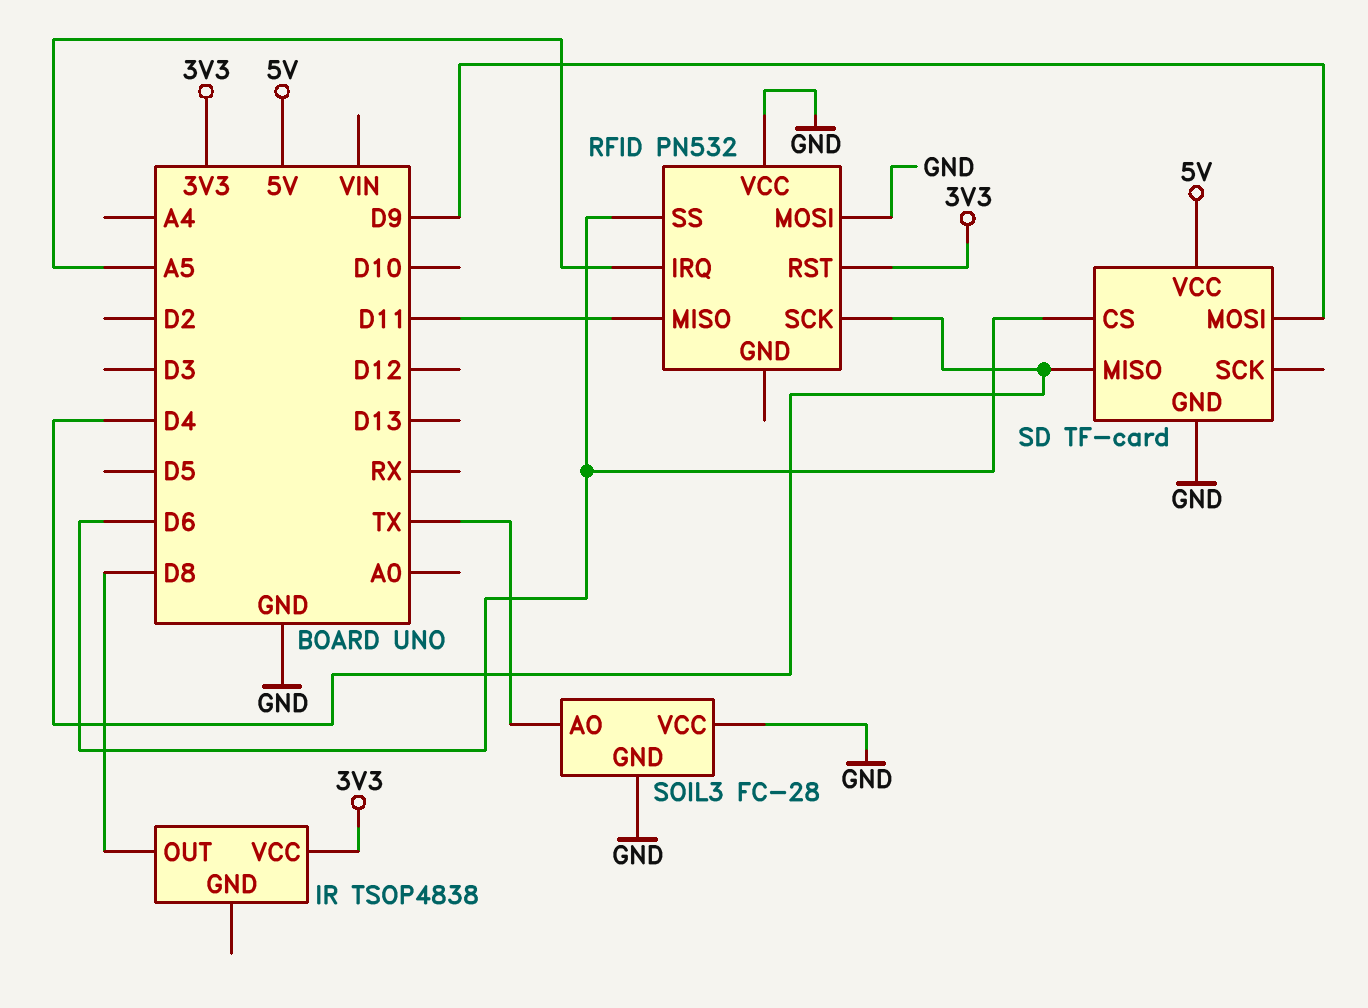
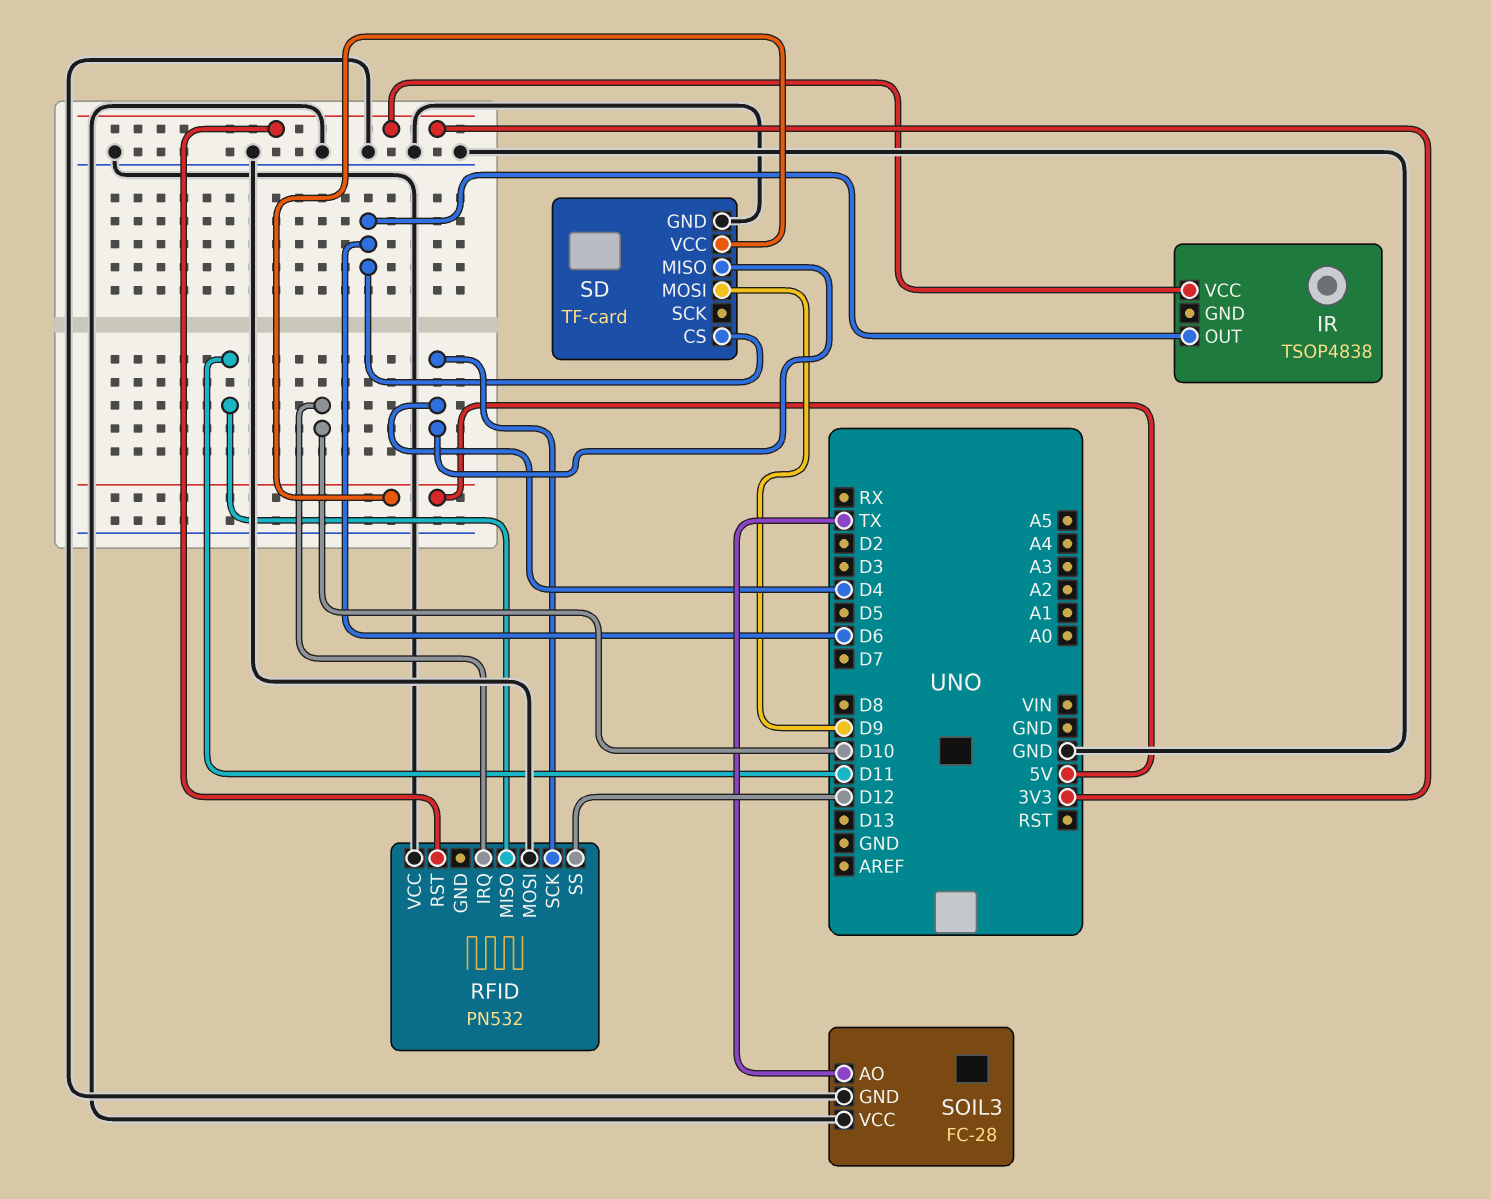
IR pin OUT: D8 -> D6
RFID pin IRQ: A5 -> D10
RFID pin SS: D6 -> D12

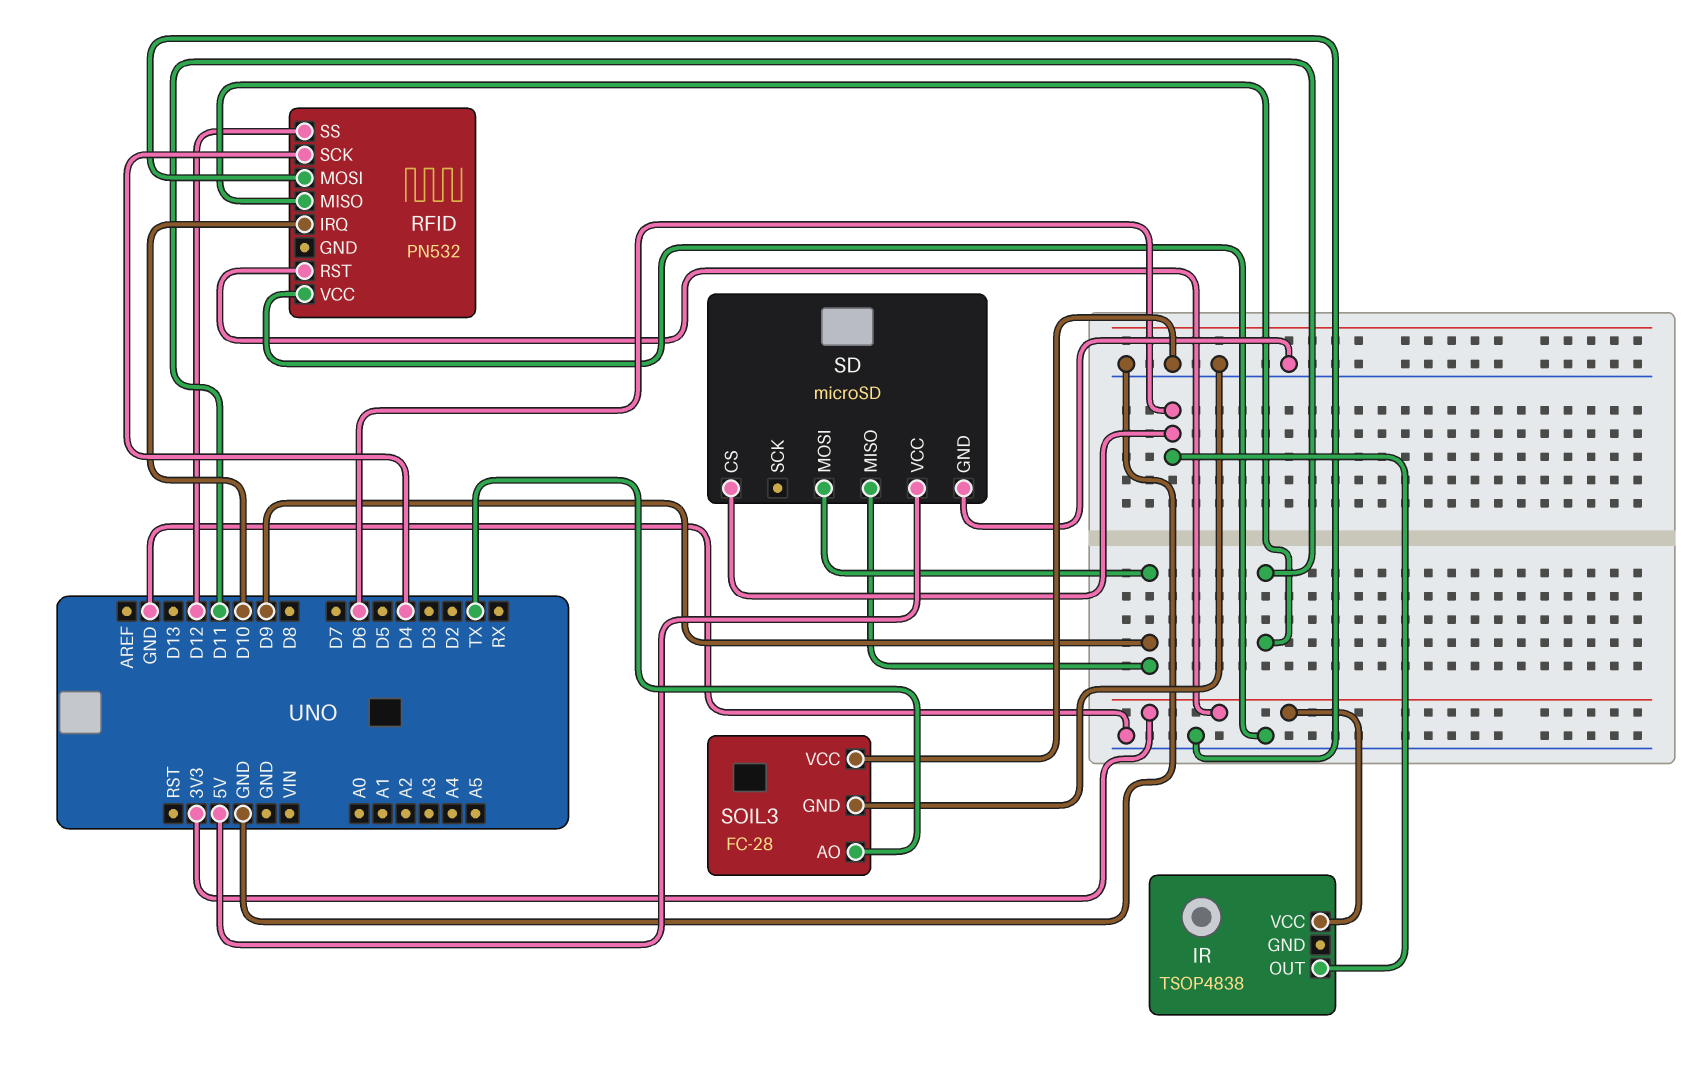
SD: TF-card -> microSD
SD pin MISO: D4 -> D9

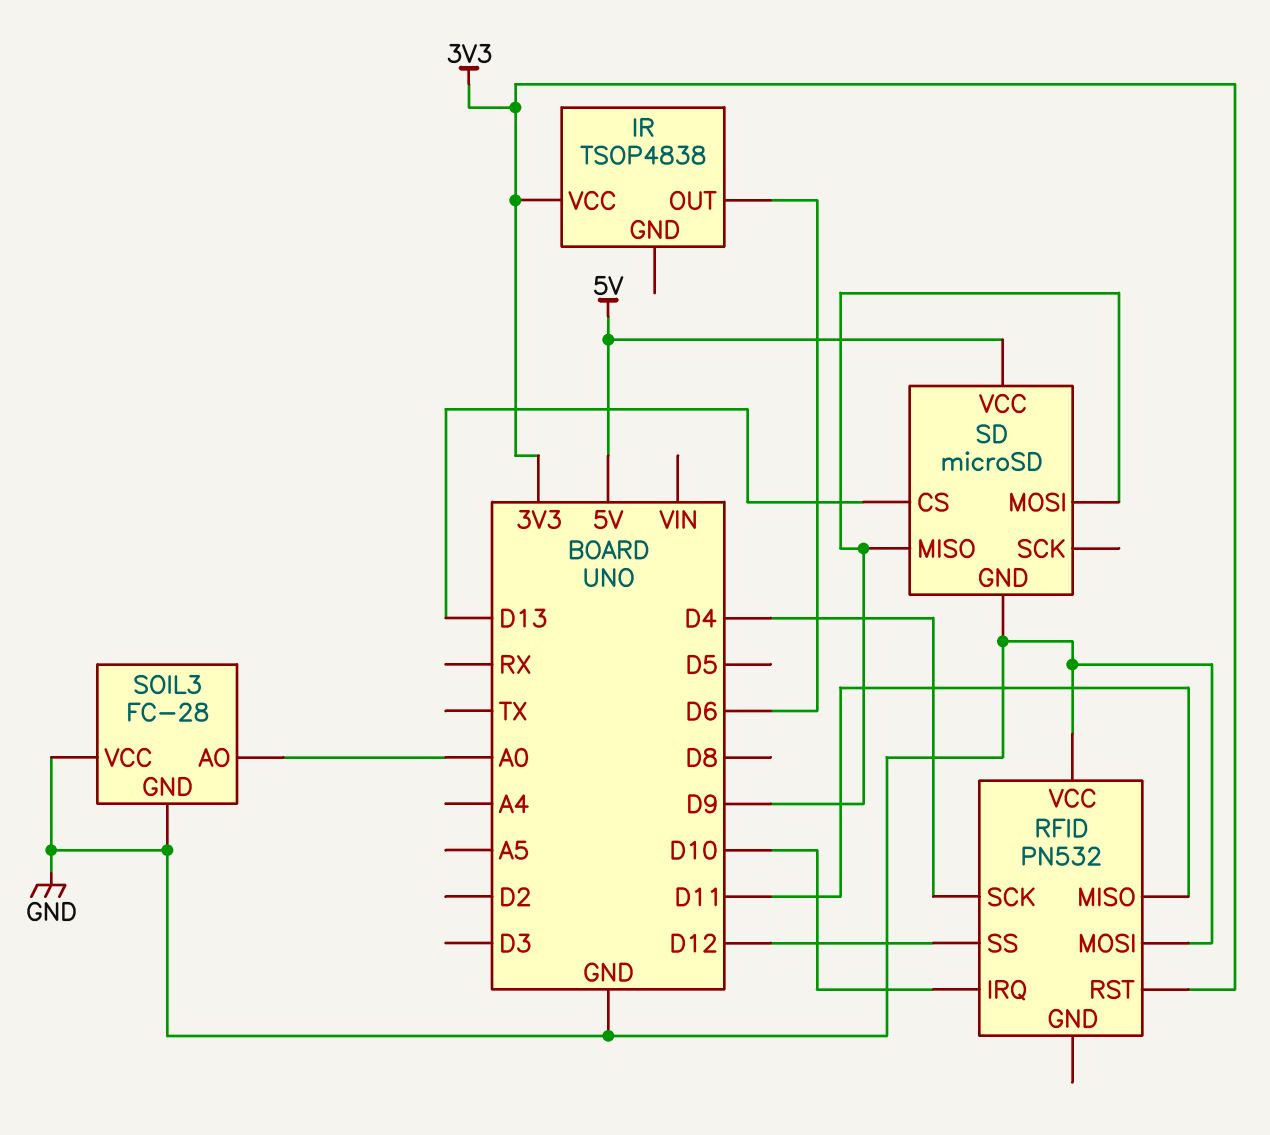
SD pin CS: D6 -> D13
SOIL3 pin AO: TX -> A0

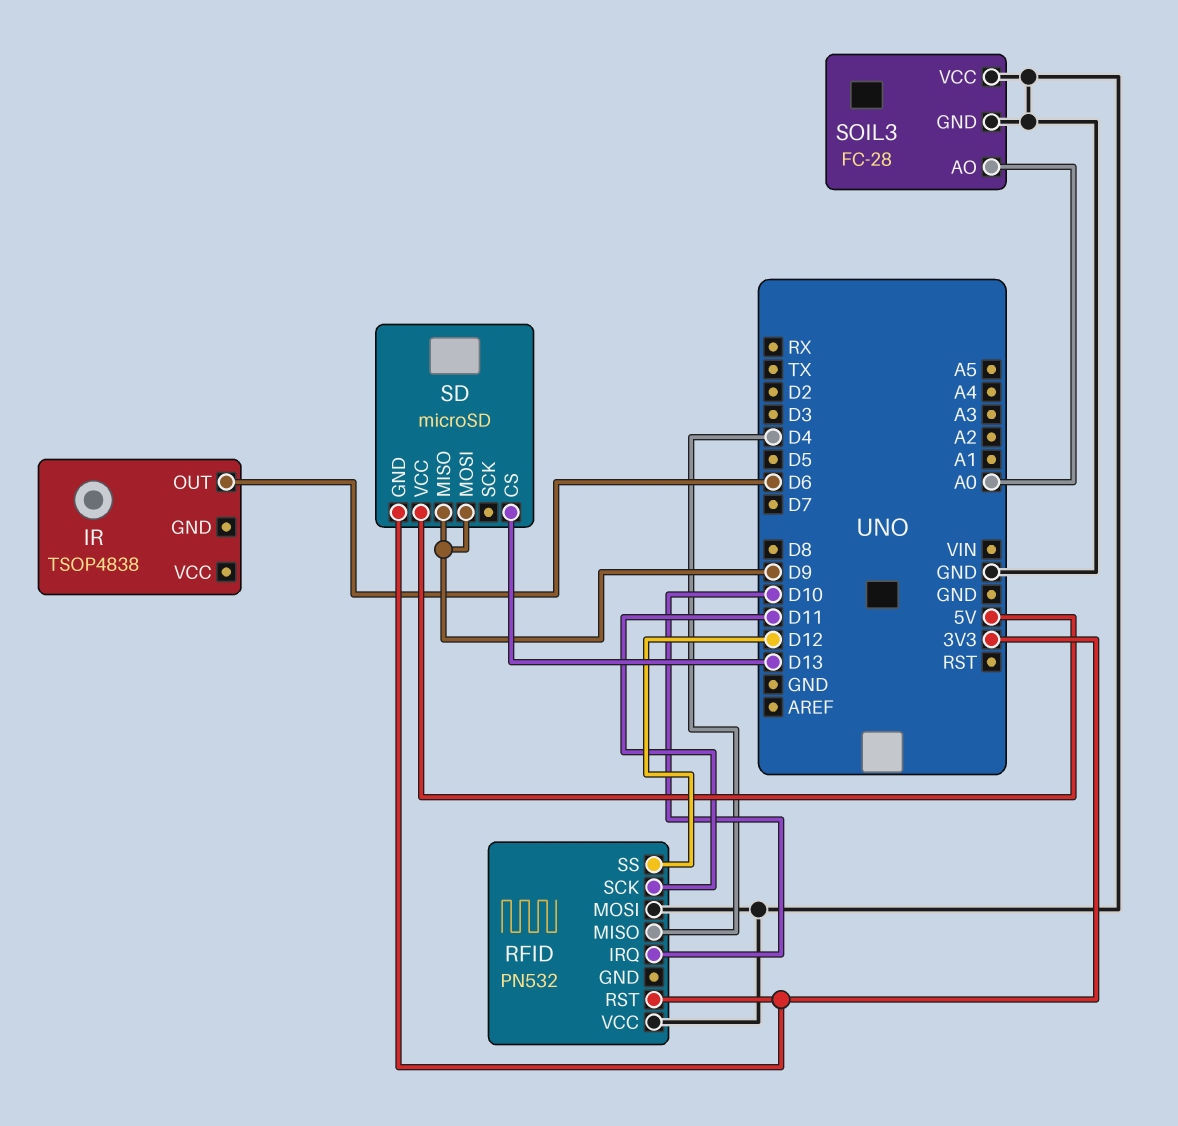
IR pin VCC: 3V3 -> none
RFID pin MISO: D11 -> D4
RFID pin SCK: D4 -> D11
SD pin GND: GND -> 3V3

